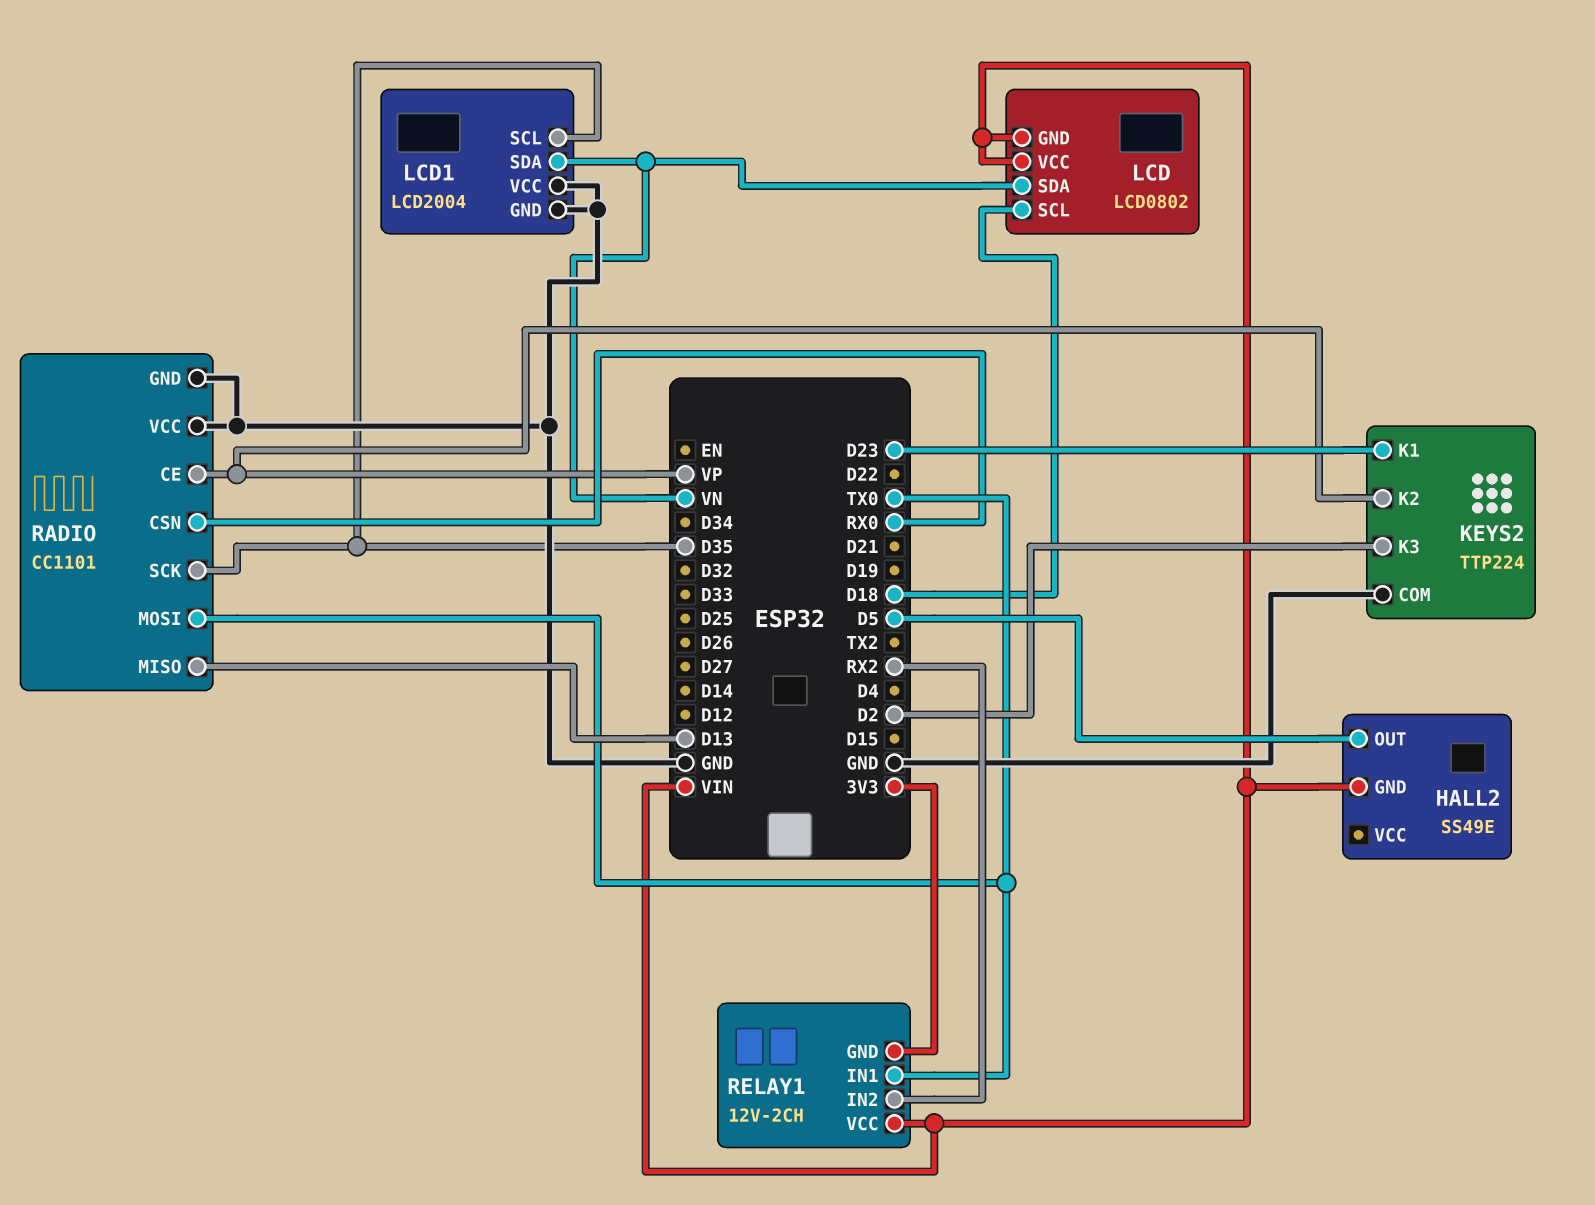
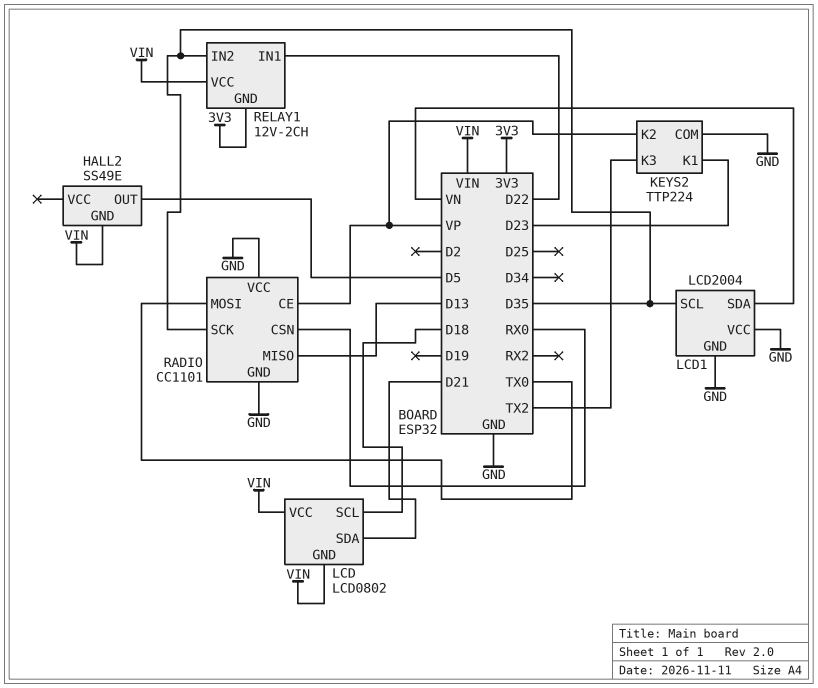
KEYS2 pin K3: D2 -> TX2
LCD pin SDA: VN -> D21
RELAY1 pin IN1: TX0 -> D22
RELAY1 pin IN2: RX2 -> D35

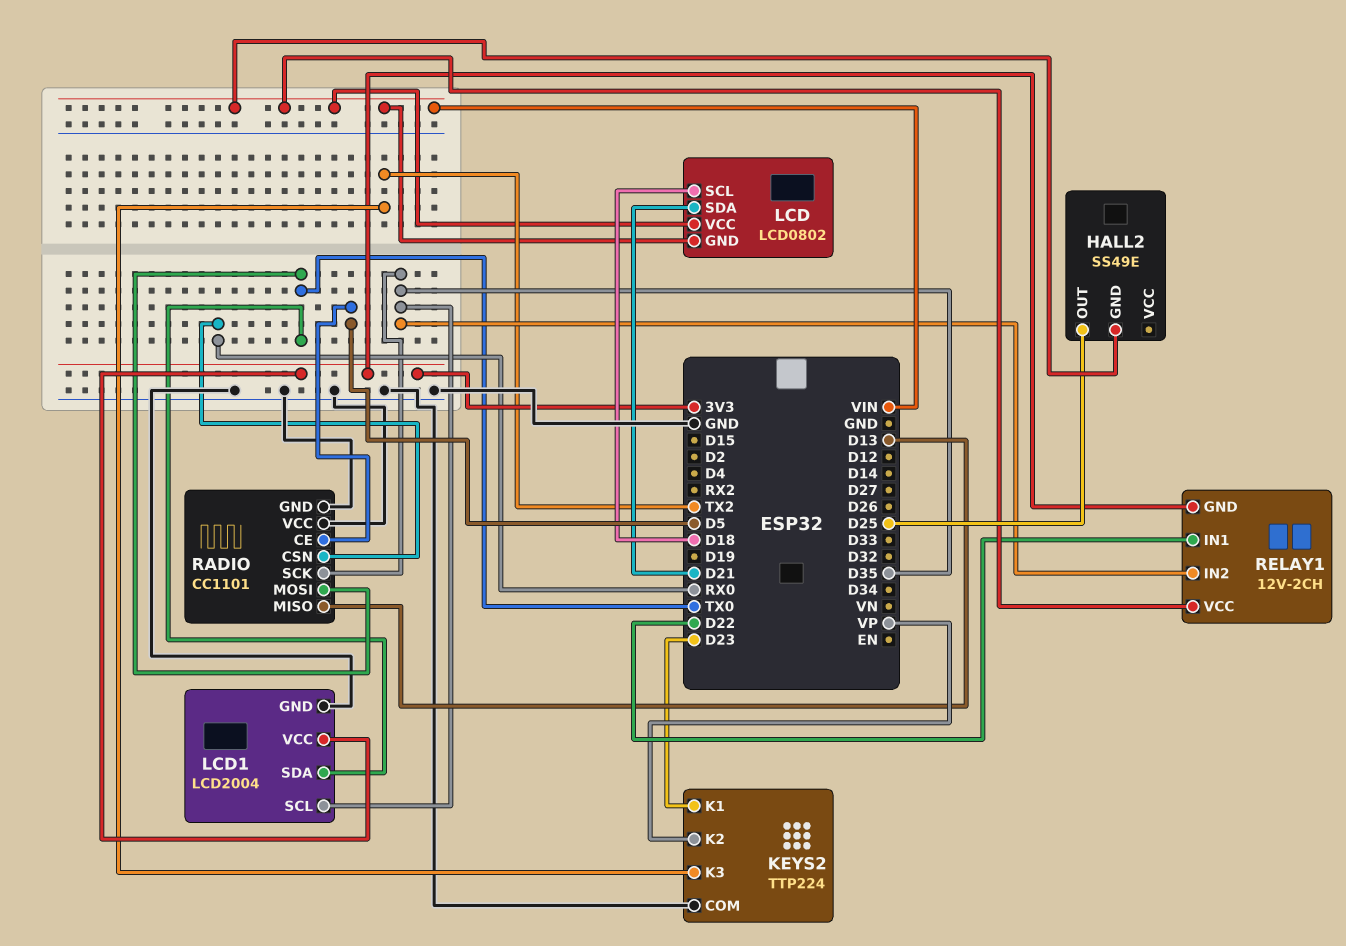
HALL2 pin OUT: D5 -> D25
LCD1 pin SDA: VN -> TX0
LCD1 pin VCC: GND -> 3V3
RADIO pin CE: VP -> D5

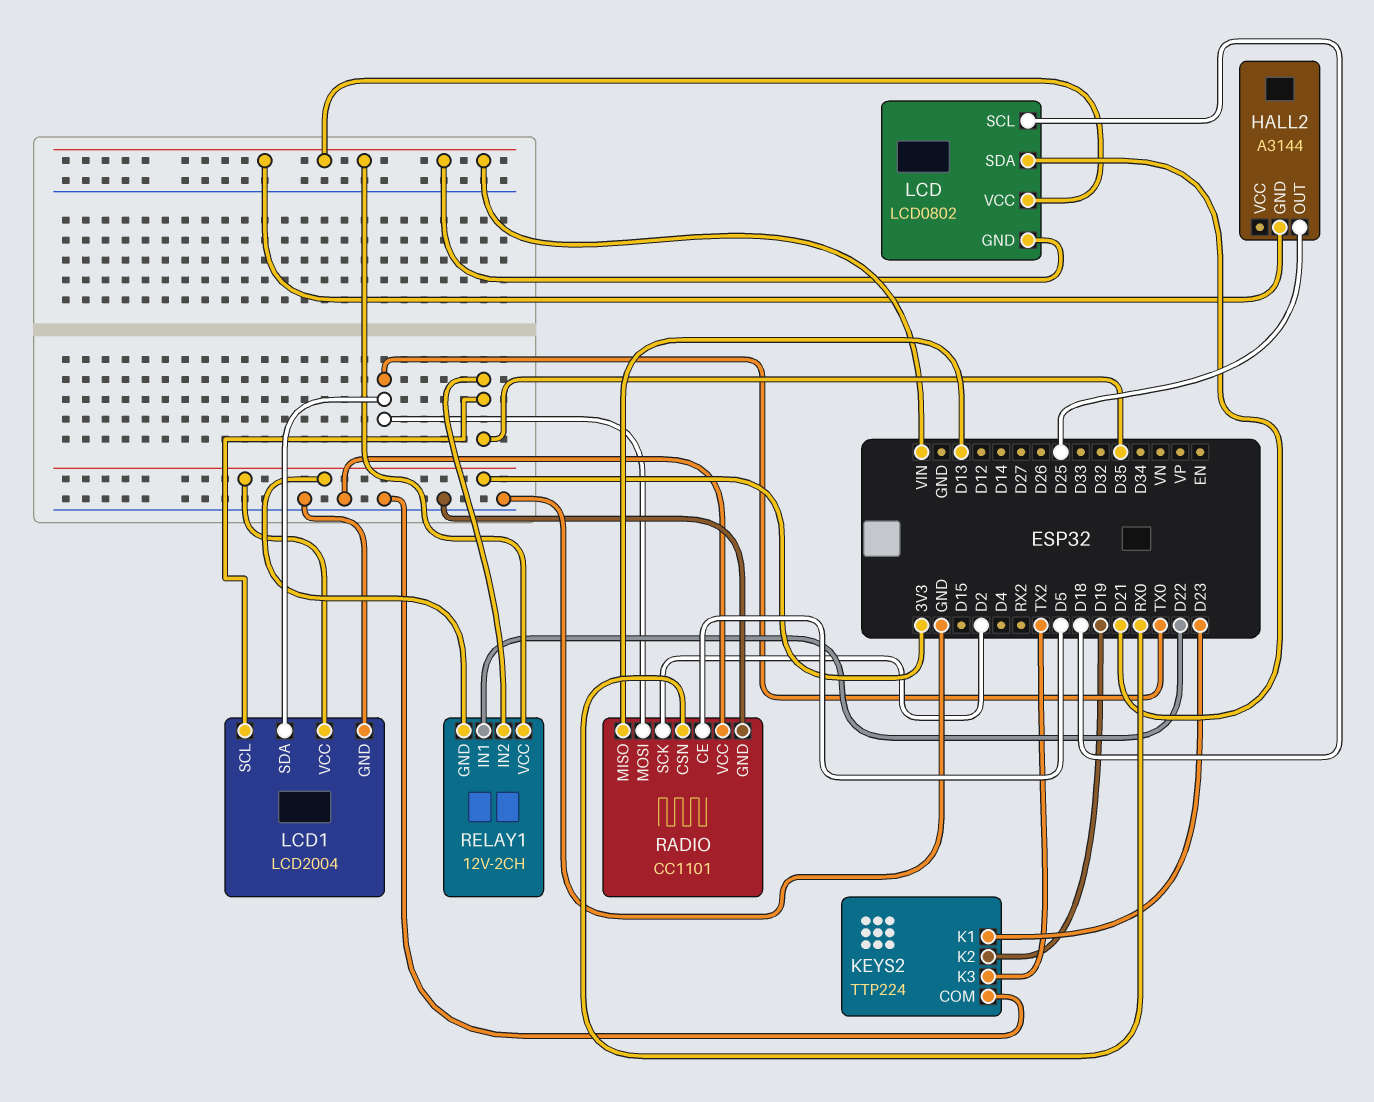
HALL2: SS49E -> A3144
KEYS2 pin K2: VP -> D19
RADIO pin SCK: D35 -> D2

